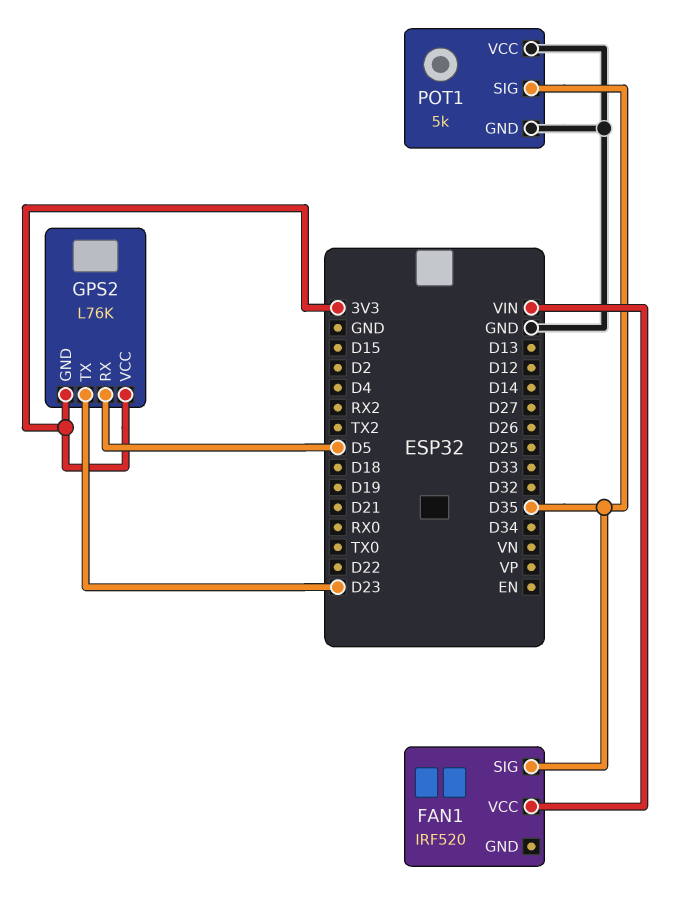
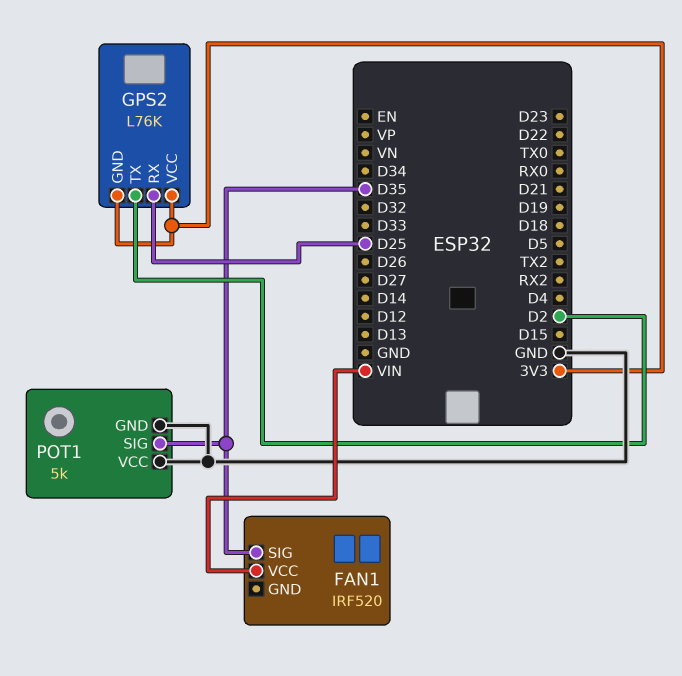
GPS2 pin RX: D5 -> D25
GPS2 pin TX: D23 -> D2

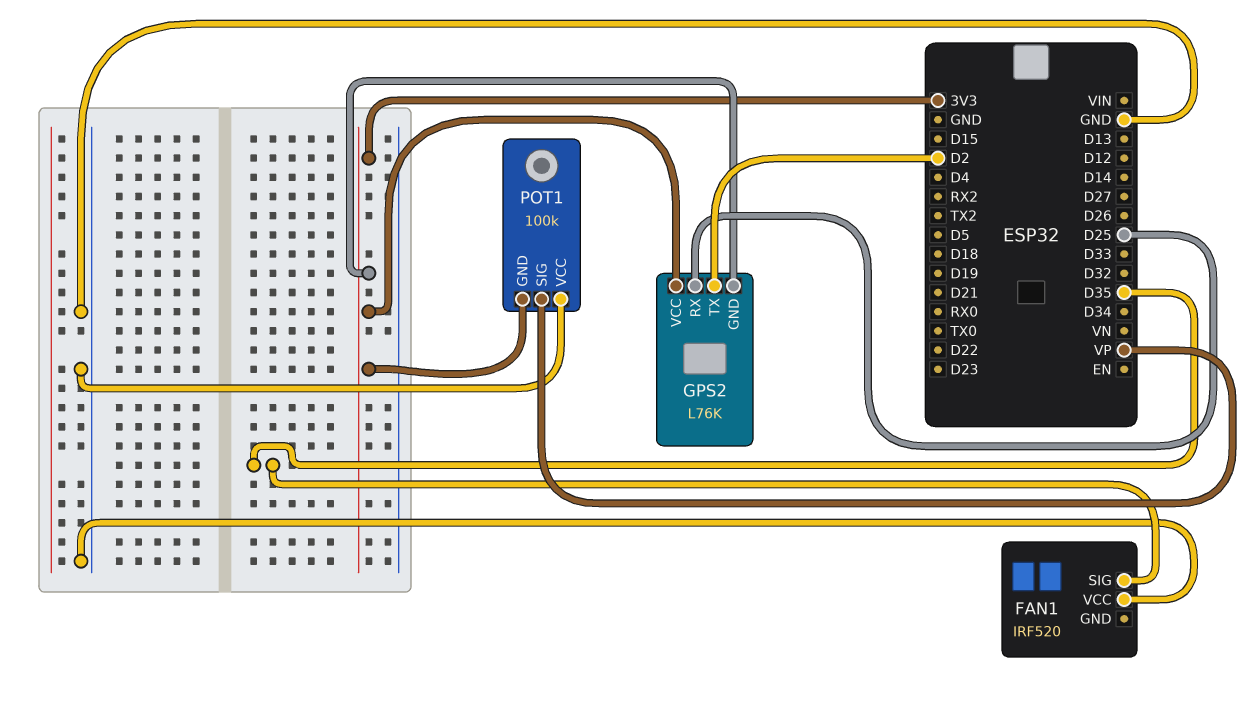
FAN1 pin VCC: VIN -> GND
POT1: 5k -> 100k
POT1 pin GND: GND -> 3V3
POT1 pin SIG: D35 -> VP

